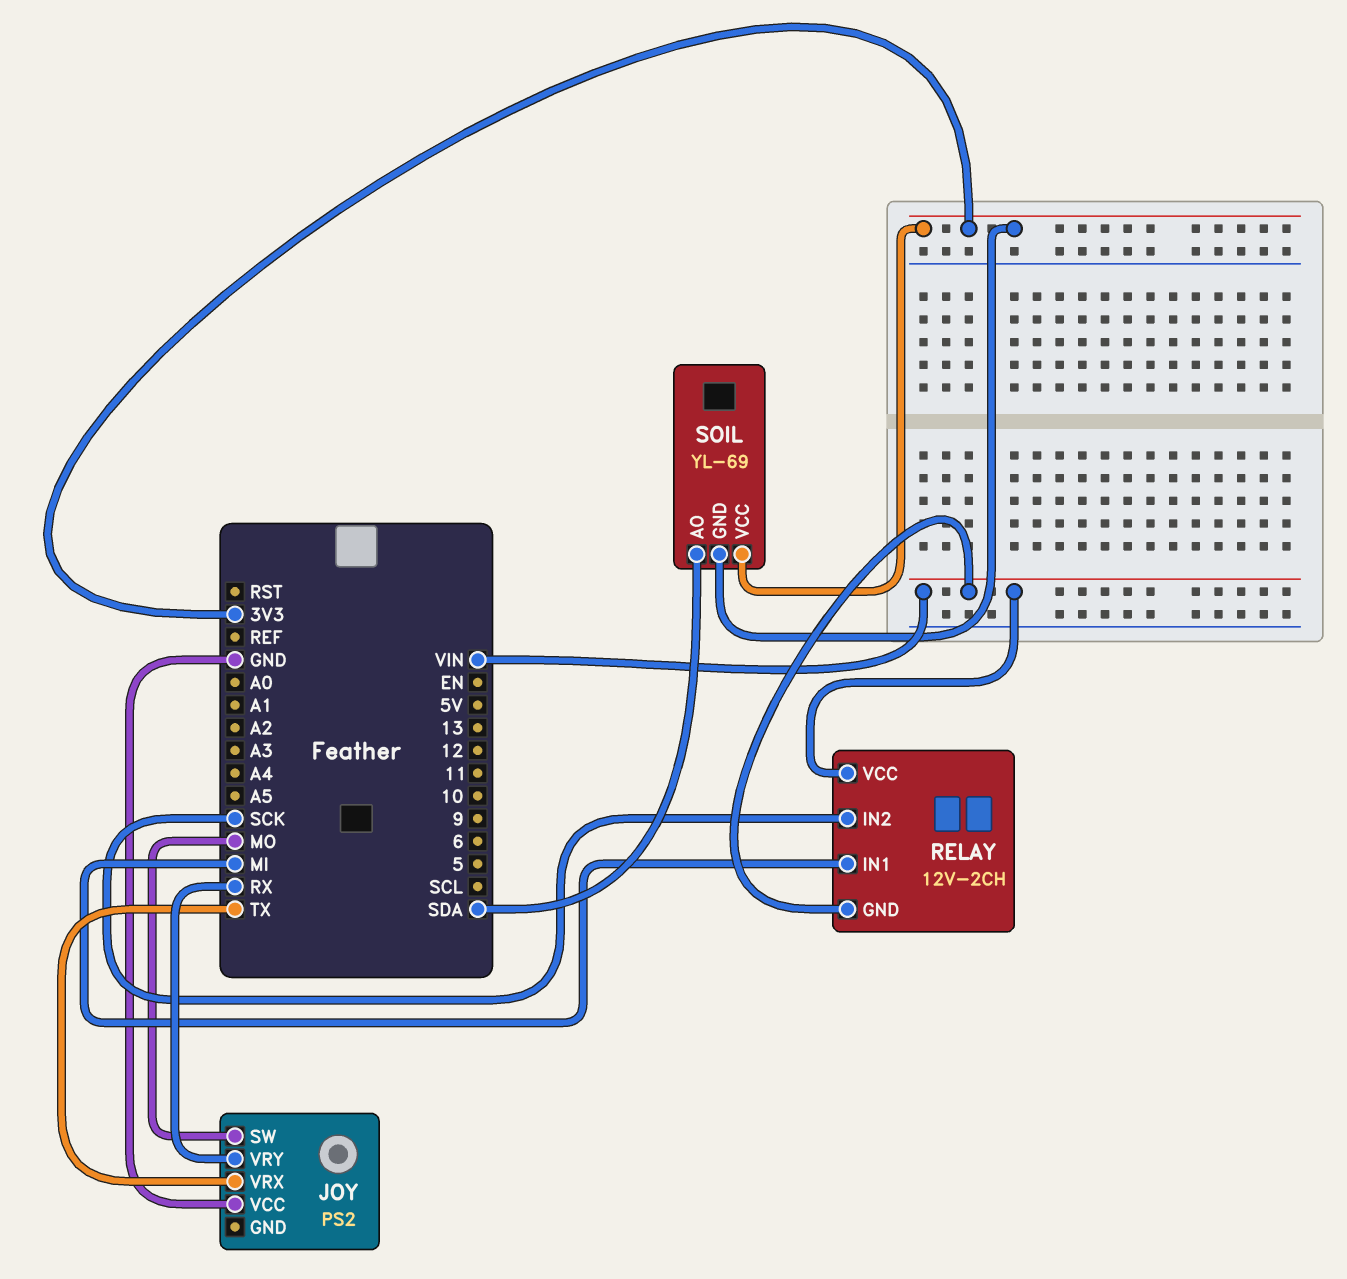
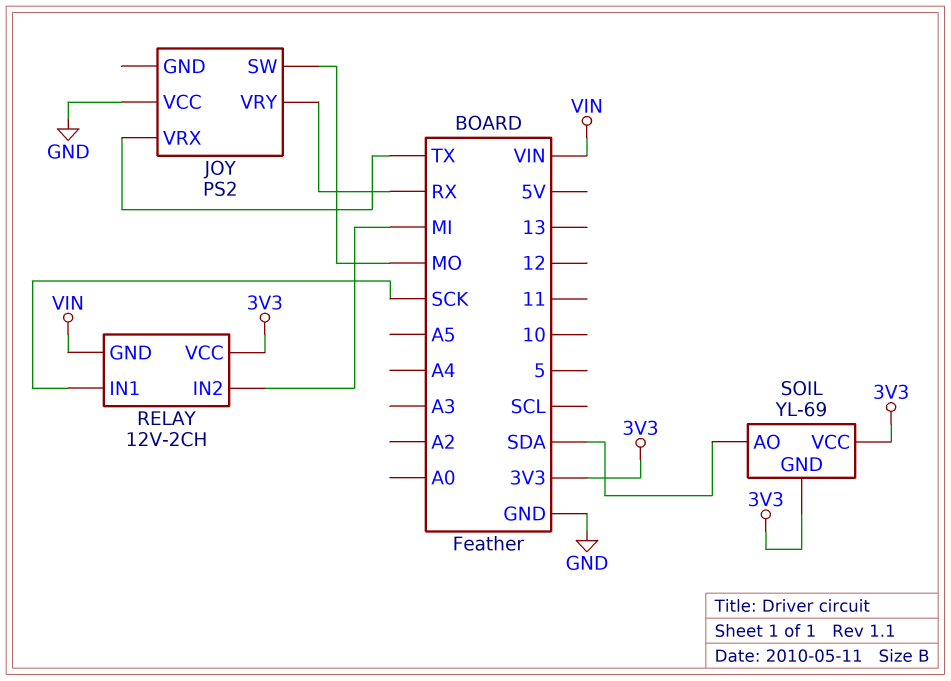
RELAY pin IN1: MI -> SCK
RELAY pin IN2: SCK -> MI
RELAY pin VCC: VIN -> 3V3

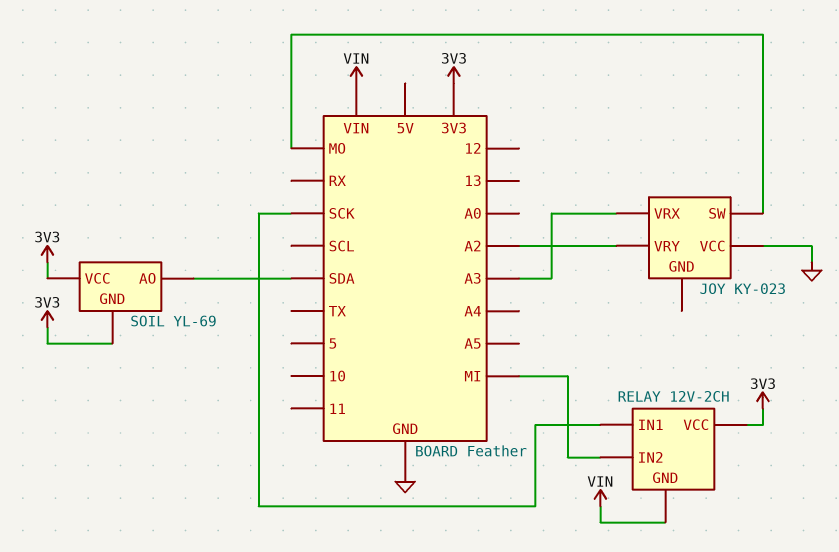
JOY: PS2 -> KY-023
JOY pin VRX: TX -> A3
JOY pin VRY: RX -> A2

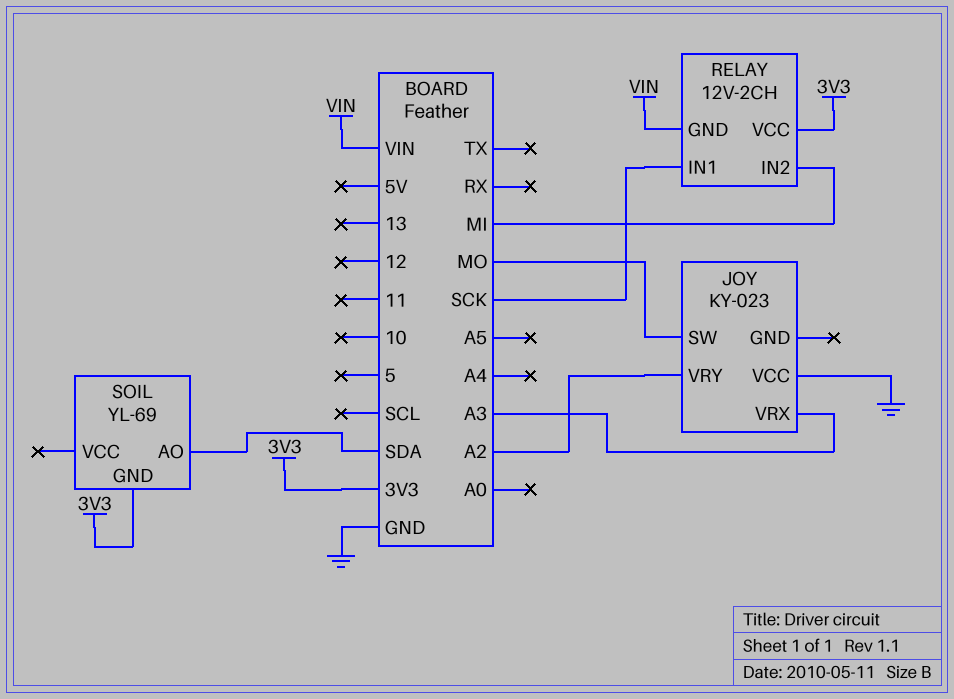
SOIL pin VCC: 3V3 -> none

